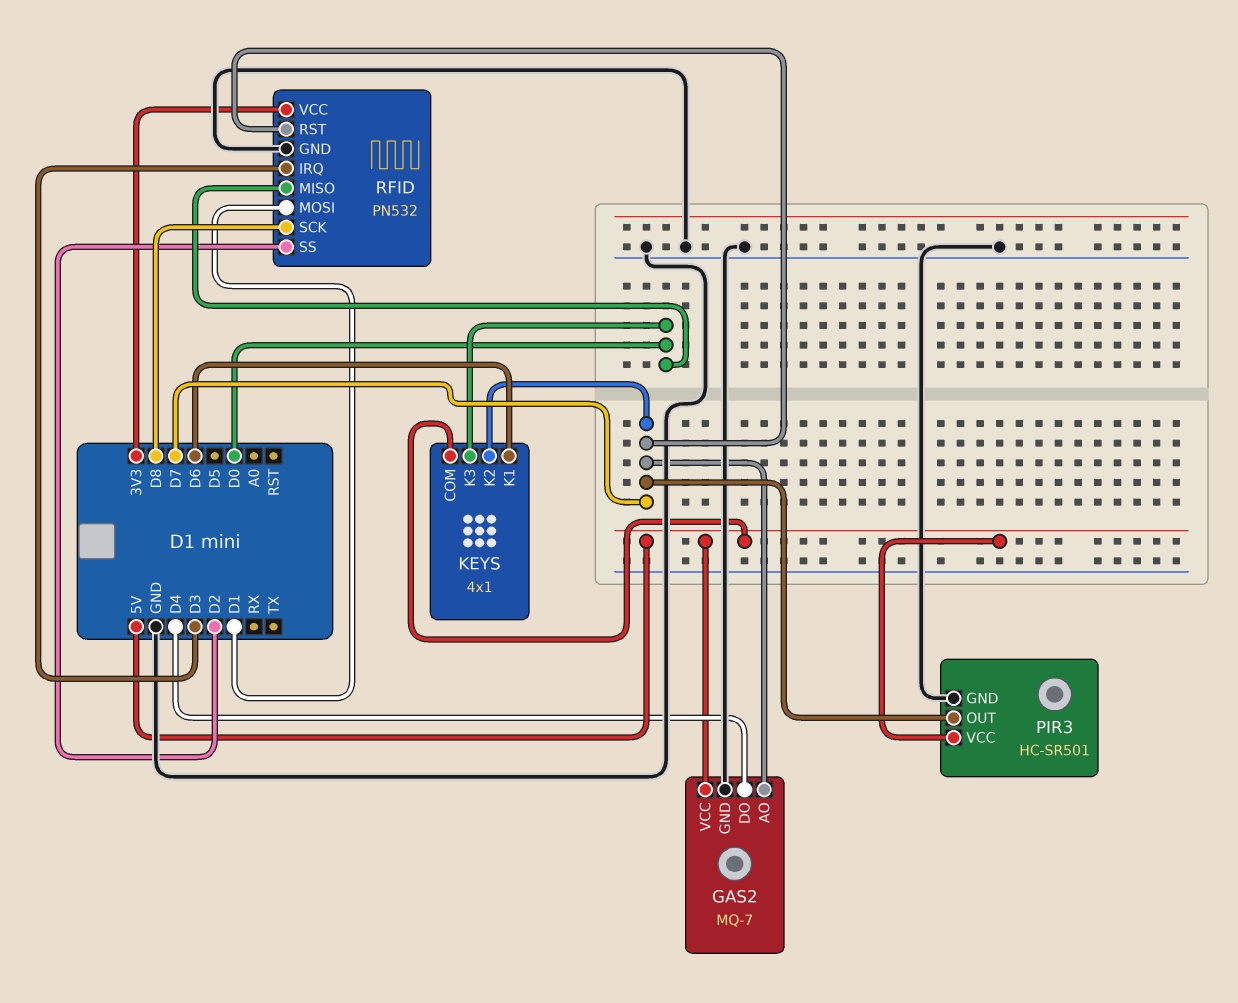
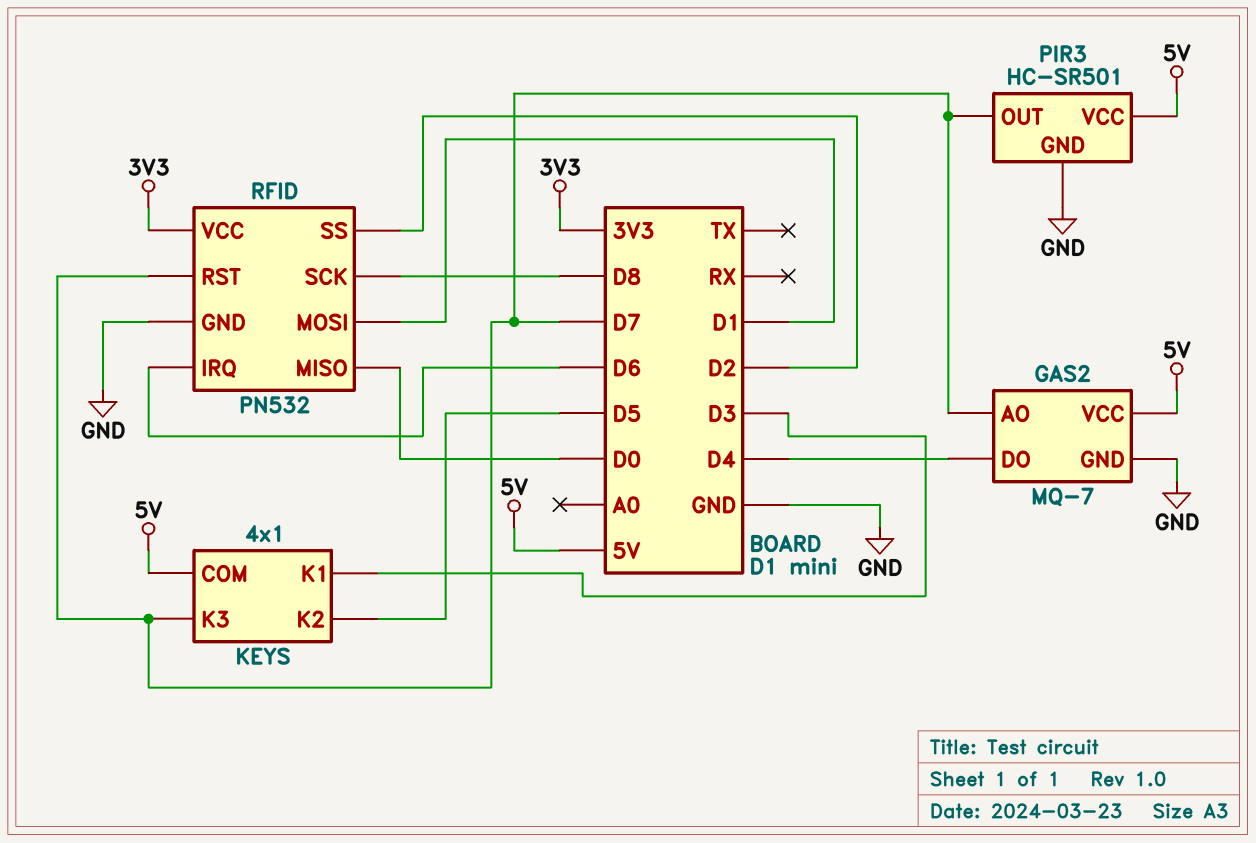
KEYS pin K1: D6 -> D3
KEYS pin K2: D7 -> D5
KEYS pin K3: D0 -> D7
RFID pin IRQ: D3 -> D6

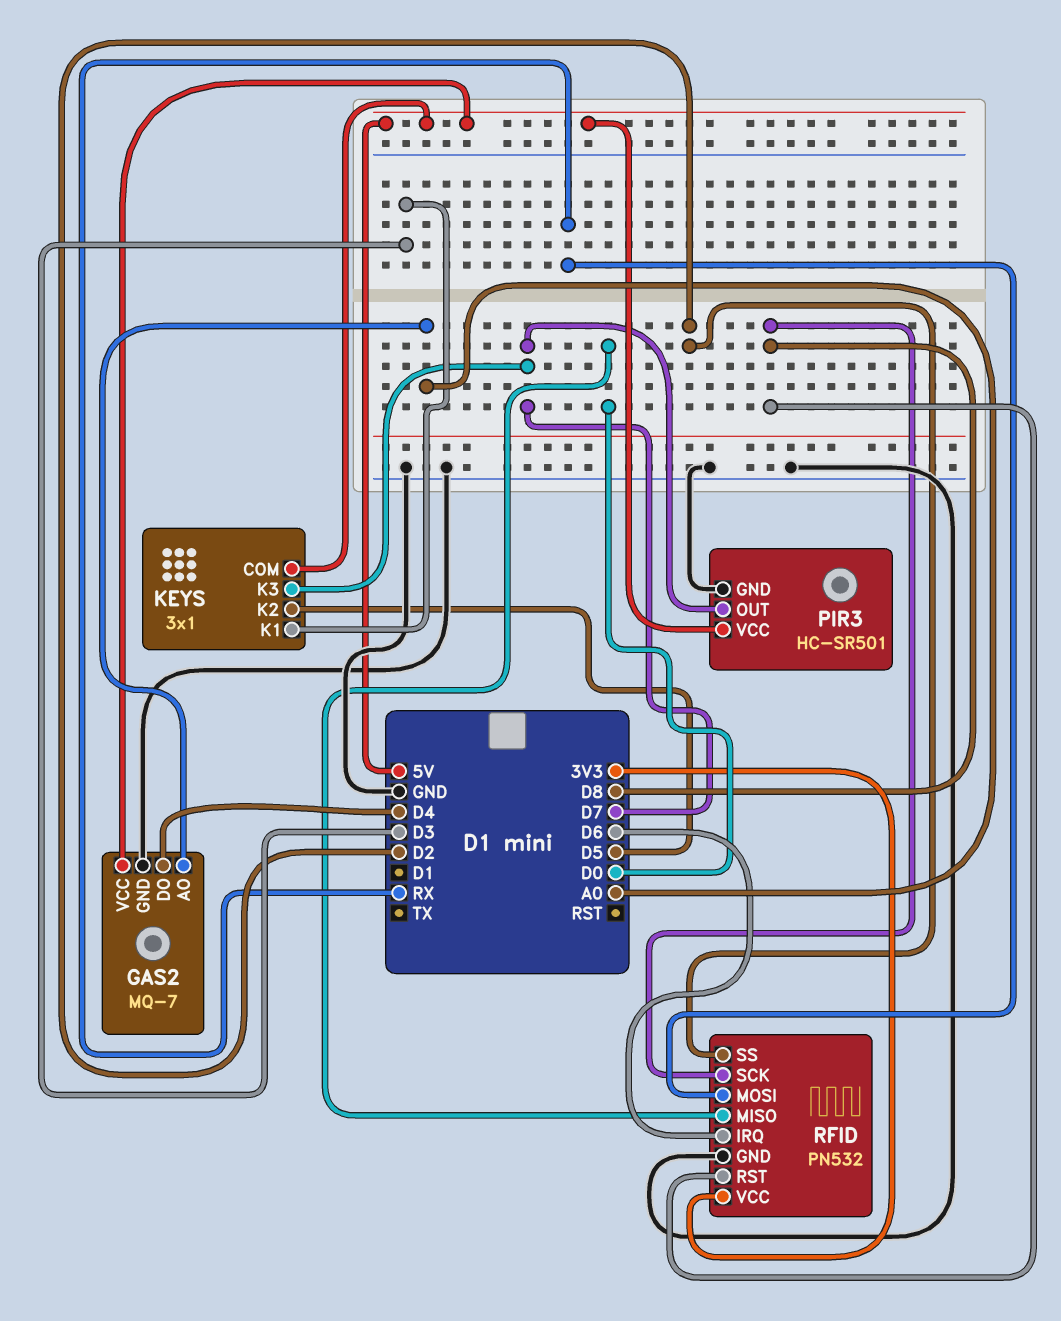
GAS2 pin AO: D7 -> A0
KEYS: 4x1 -> 3x1
RFID pin MOSI: D1 -> RX
RFID pin RST: D7 -> D8

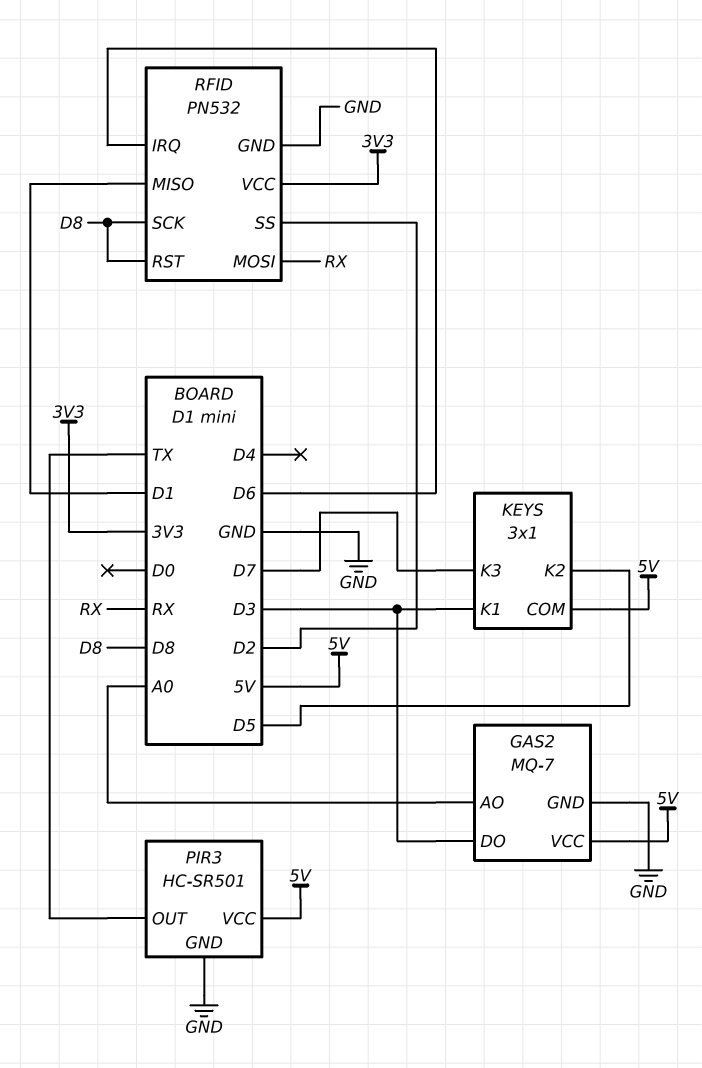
GAS2 pin DO: D4 -> D3
PIR3 pin OUT: D7 -> TX
RFID pin MISO: D0 -> D1

